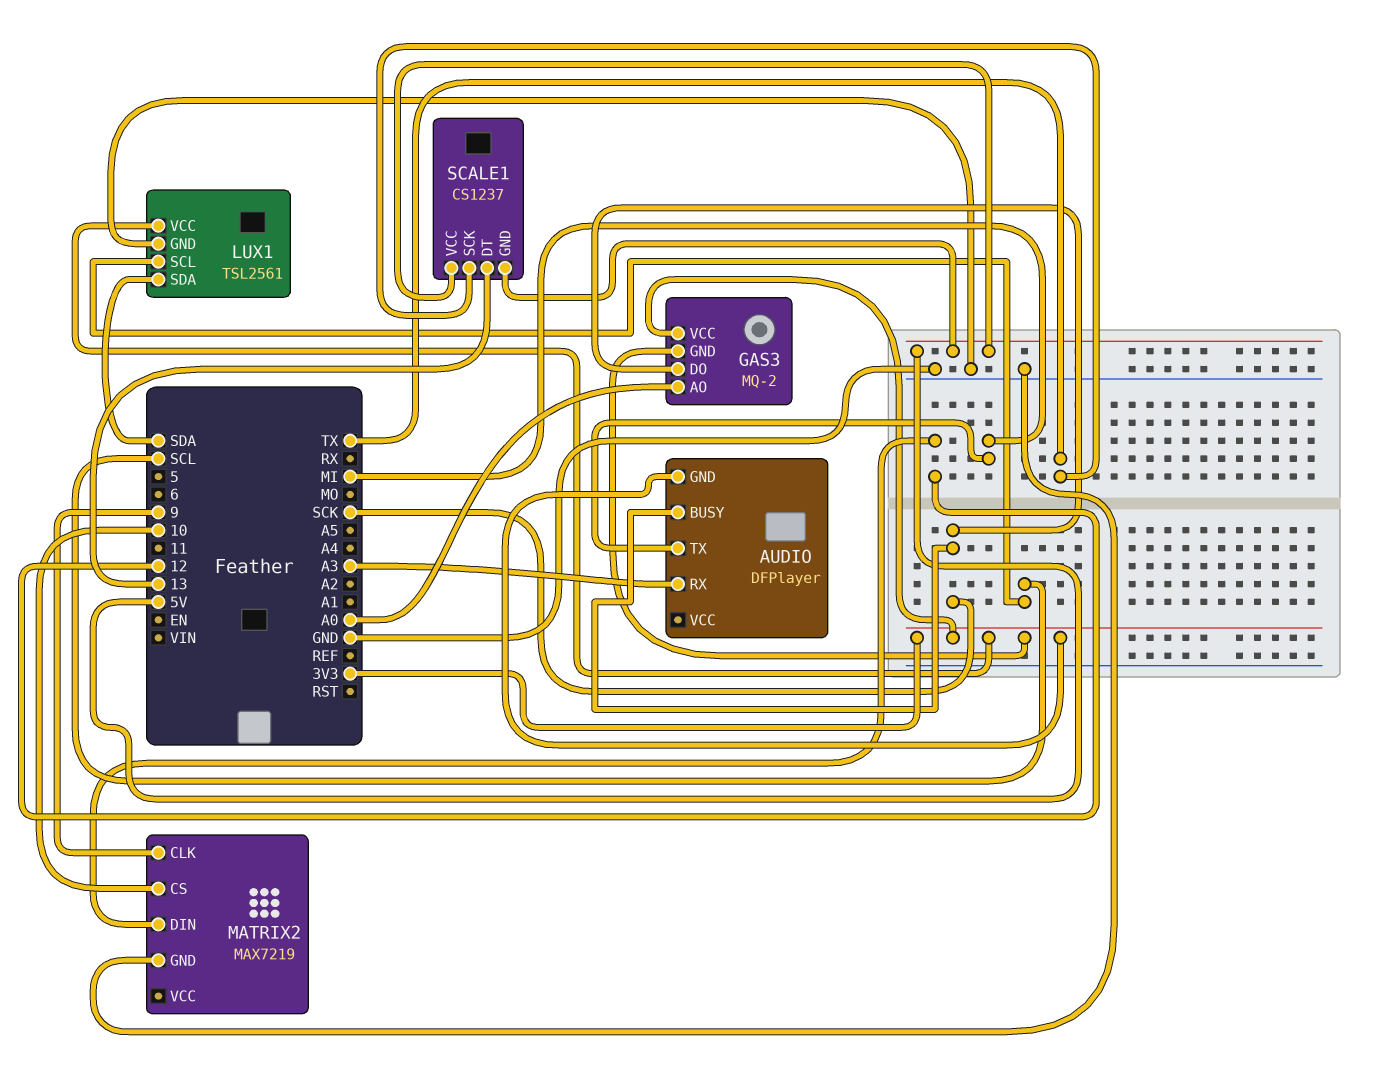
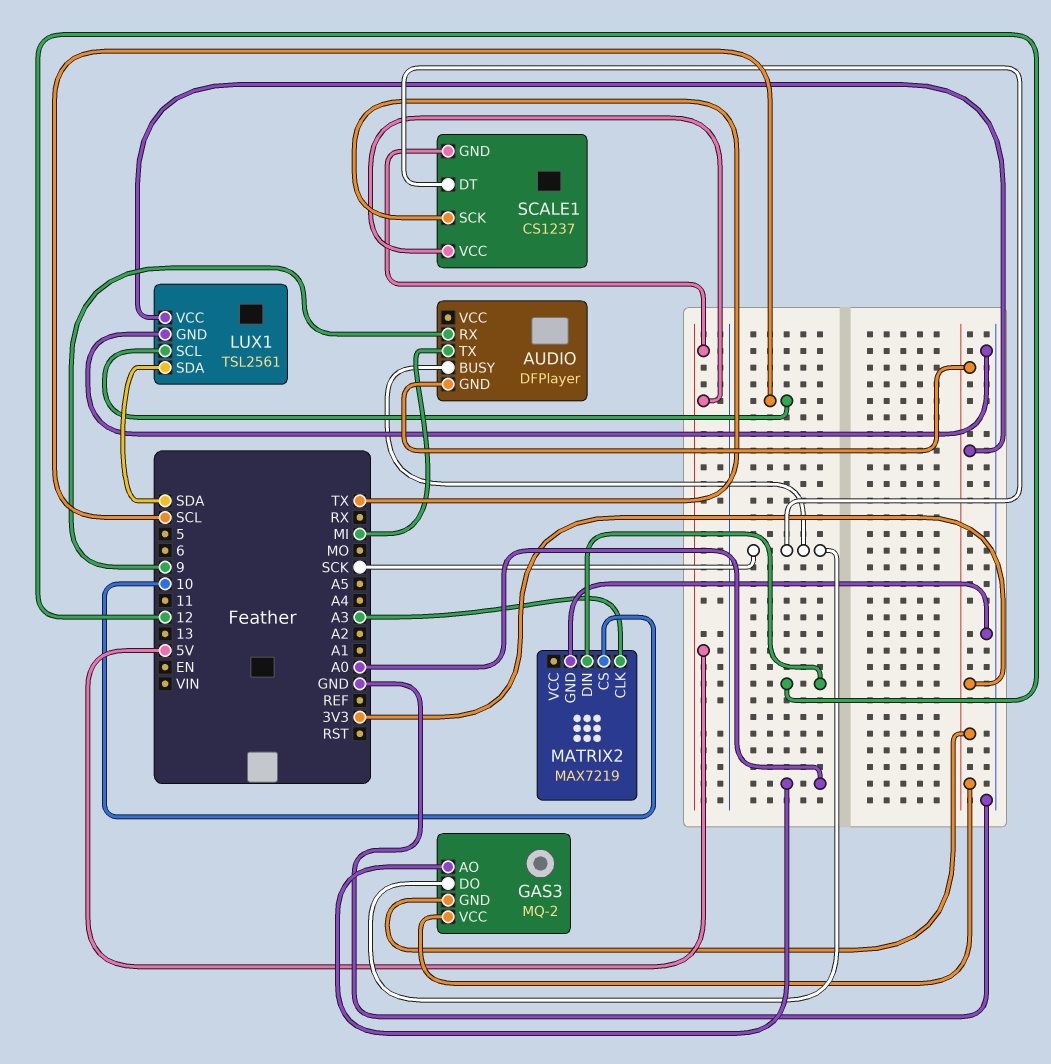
AUDIO pin RX: A3 -> 9
MATRIX2 pin CLK: 9 -> A3
SCALE1 pin DT: 13 -> SCK

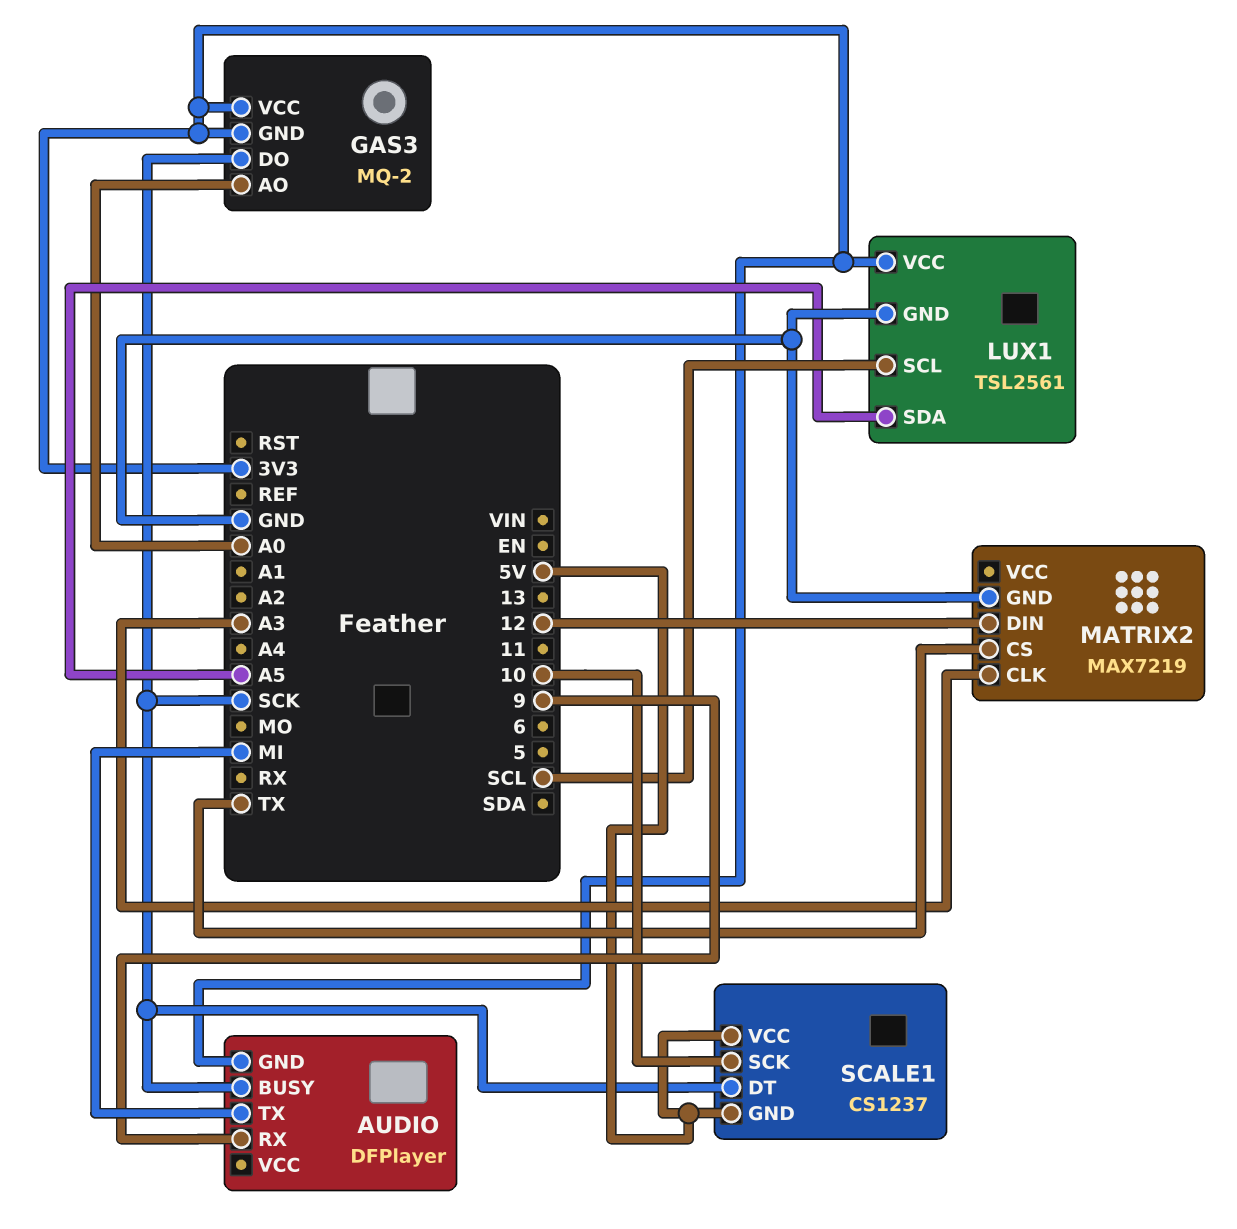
LUX1 pin SDA: SDA -> A5
MATRIX2 pin CS: 10 -> TX
SCALE1 pin SCK: TX -> 10

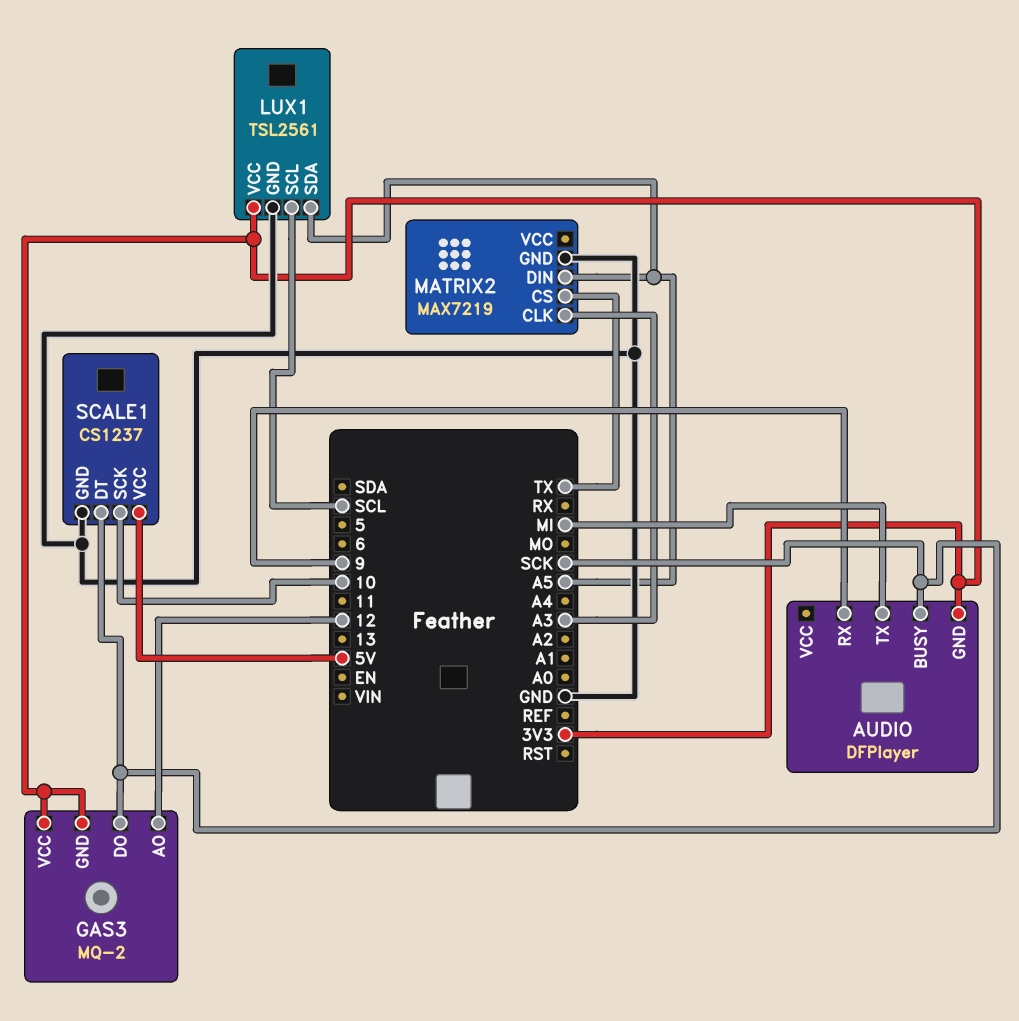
GAS3 pin AO: A0 -> 12
MATRIX2 pin DIN: 12 -> A5
SCALE1 pin GND: 5V -> GND

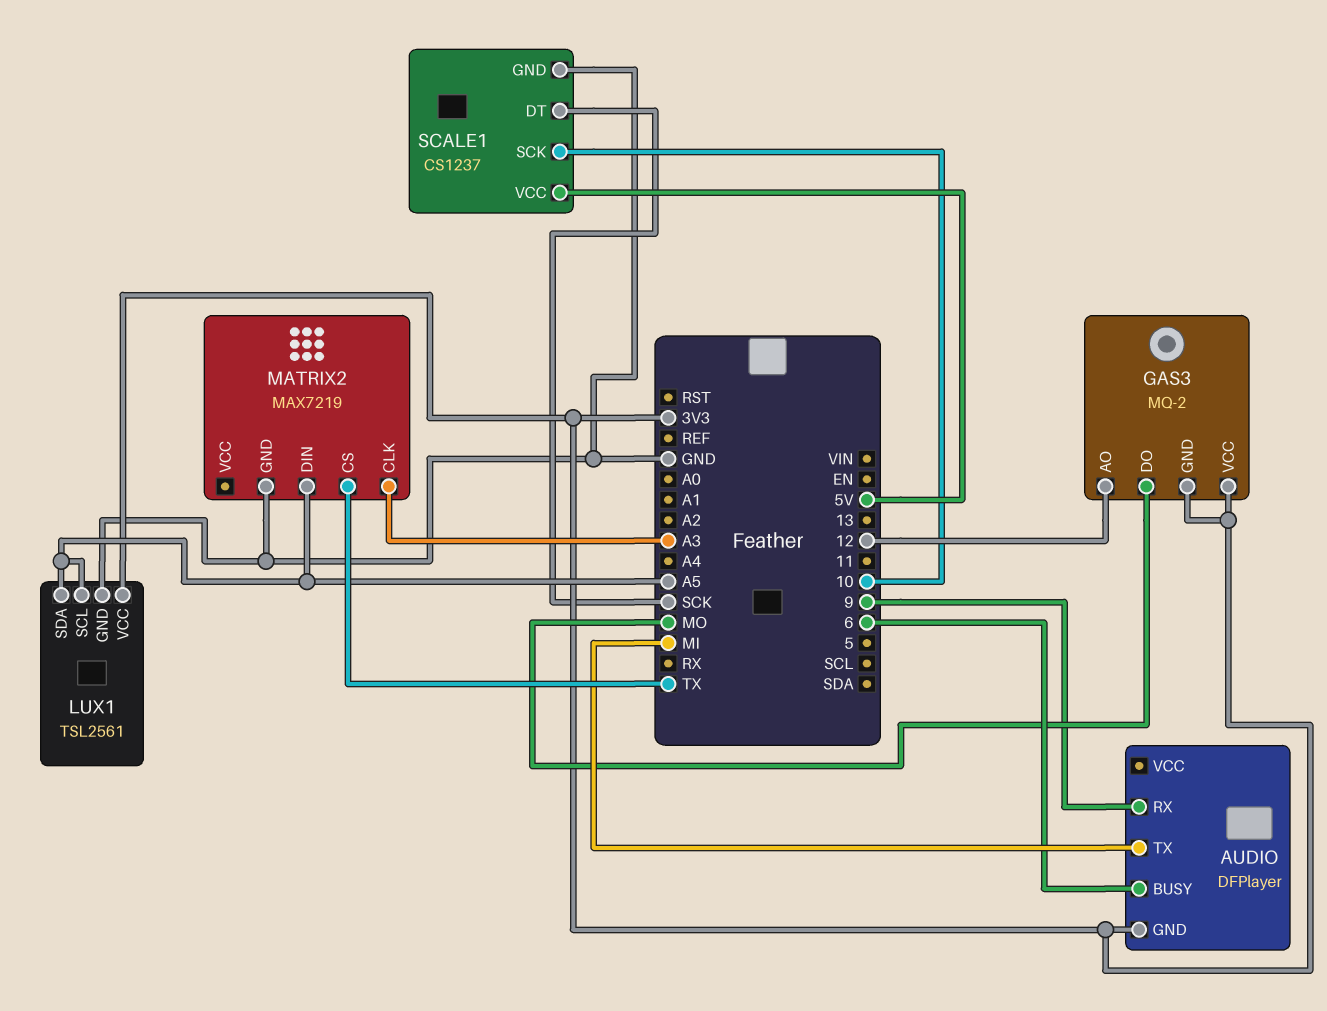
AUDIO pin BUSY: SCK -> 6
GAS3 pin DO: SCK -> MO
LUX1 pin SCL: SCL -> A5

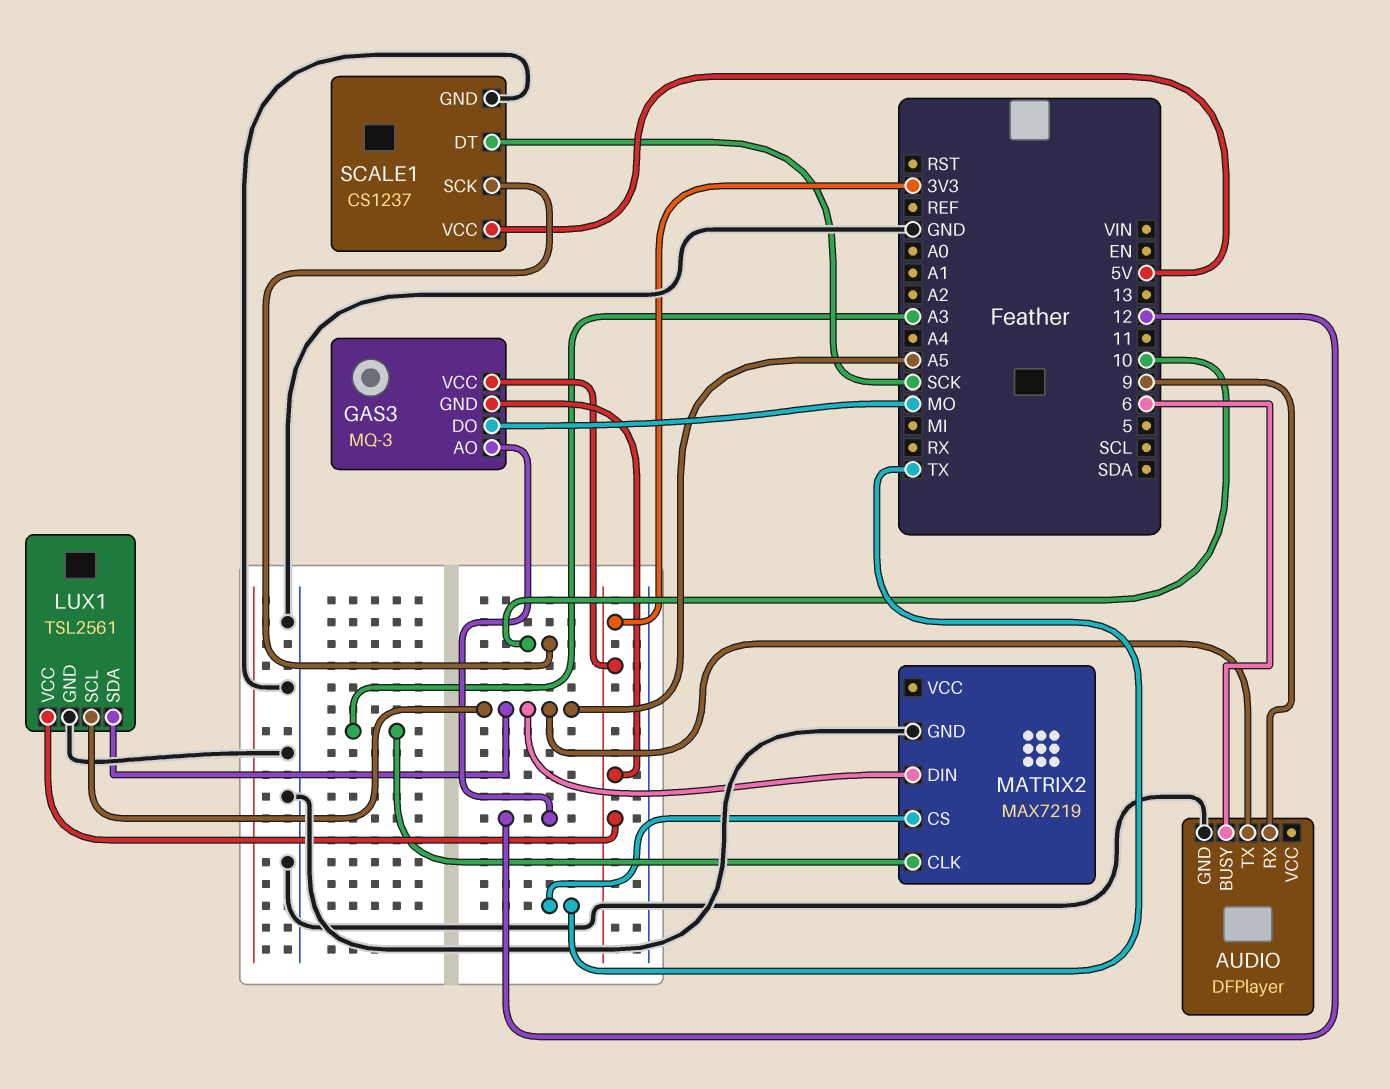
AUDIO pin GND: 3V3 -> GND
AUDIO pin TX: MI -> A5
GAS3: MQ-2 -> MQ-3

